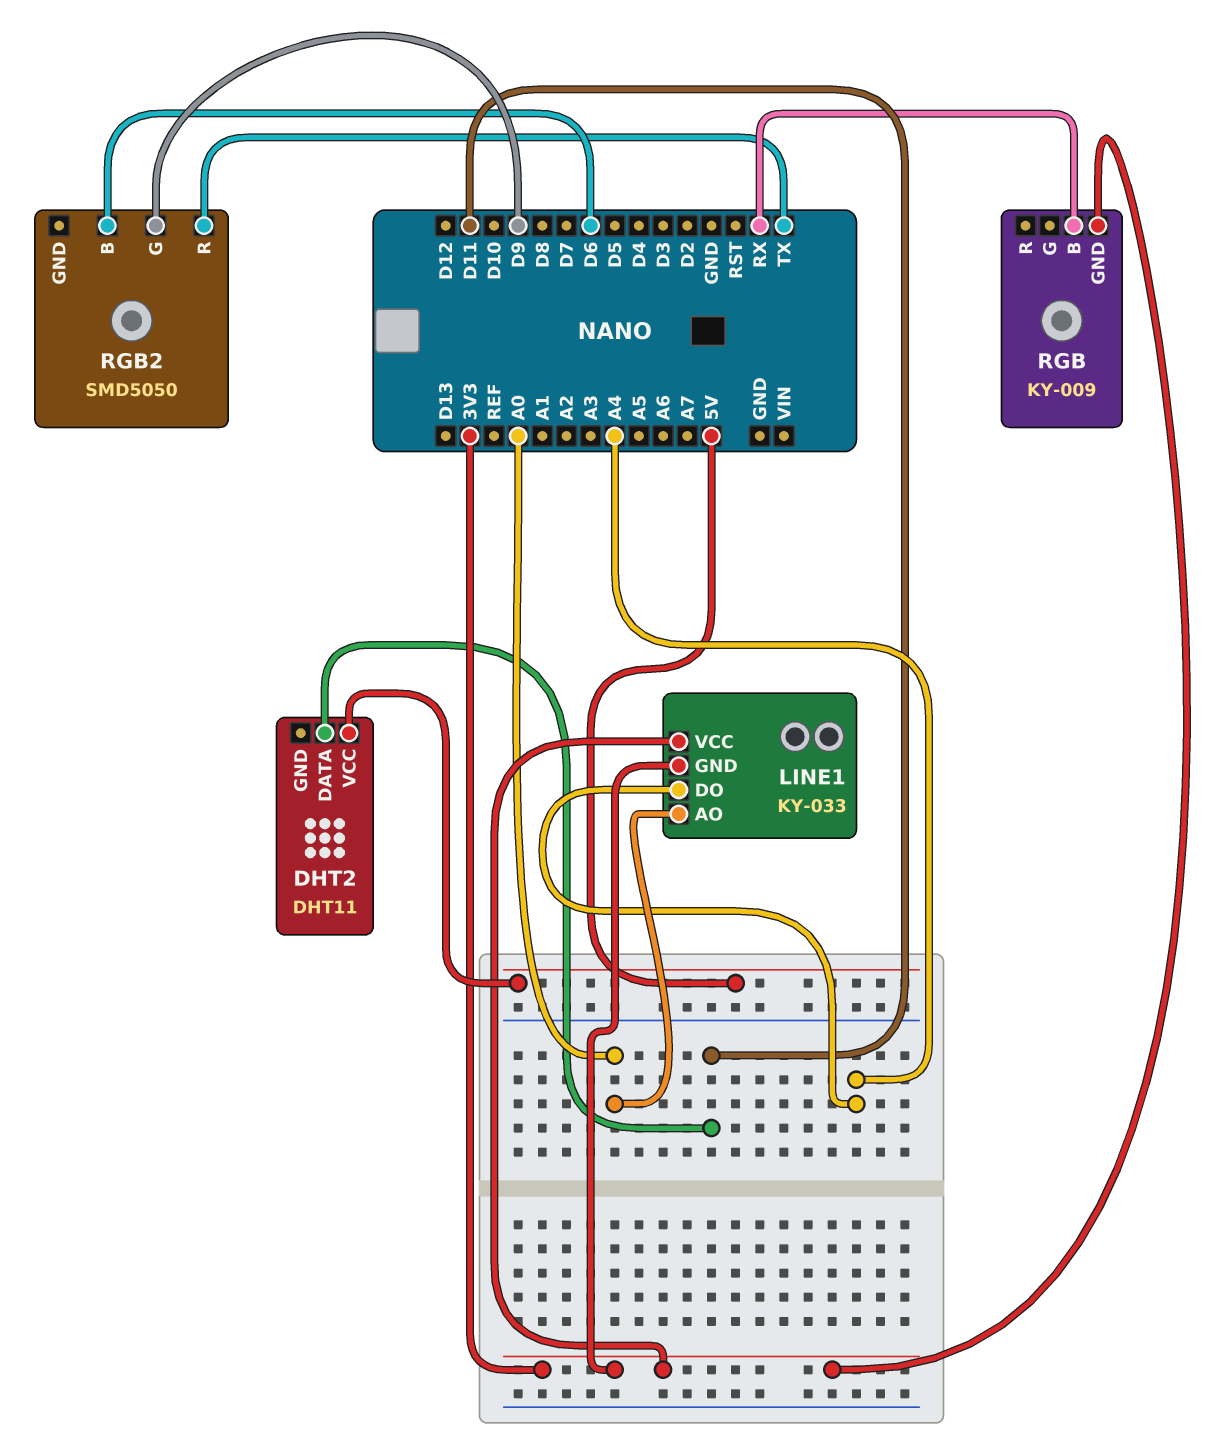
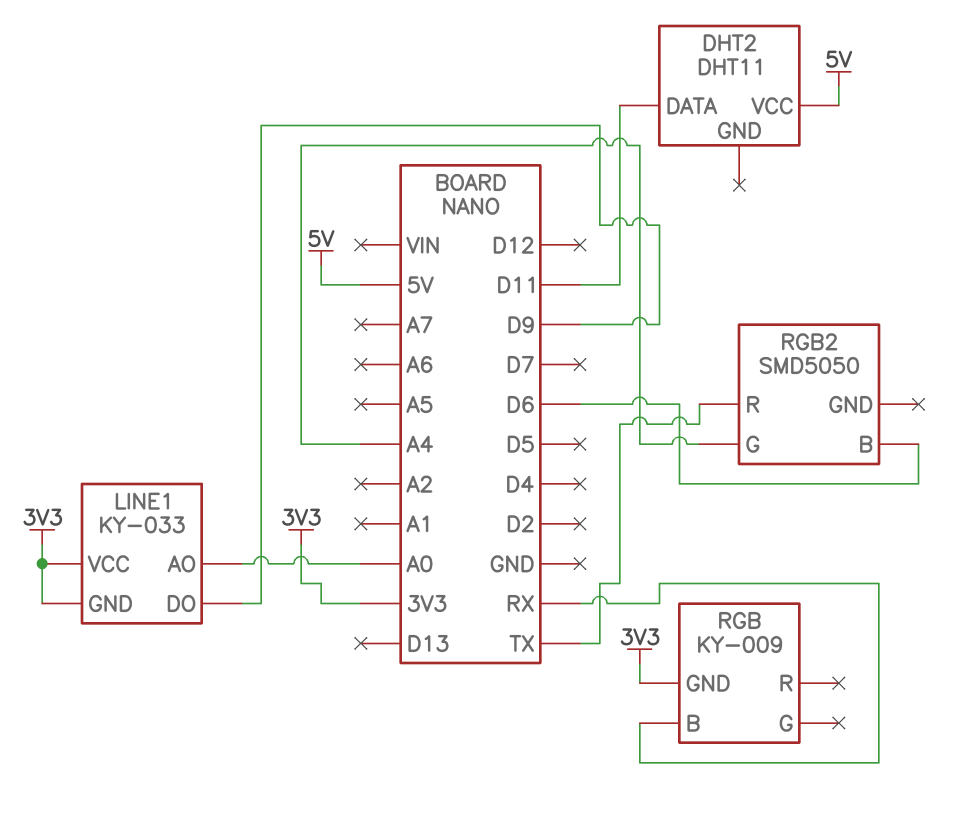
LINE1 pin DO: A4 -> D9
RGB2 pin G: D9 -> A4

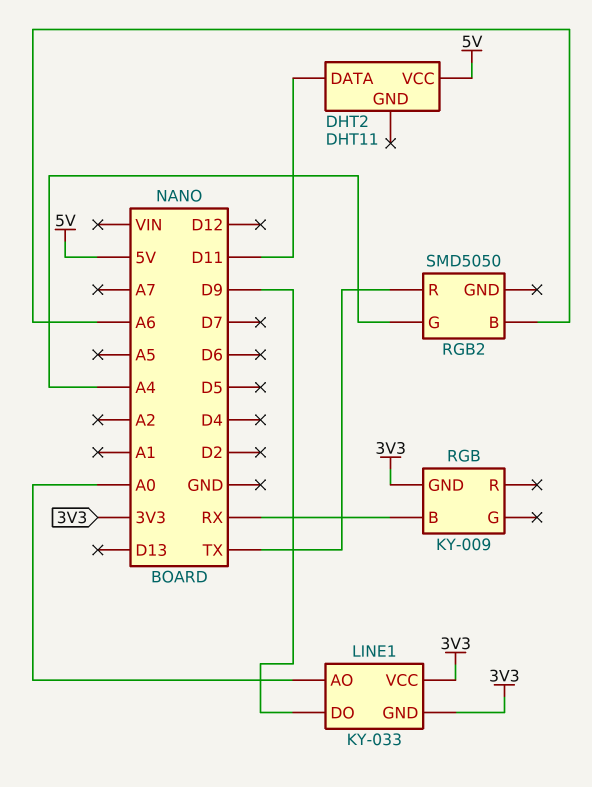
RGB2 pin B: D6 -> A6

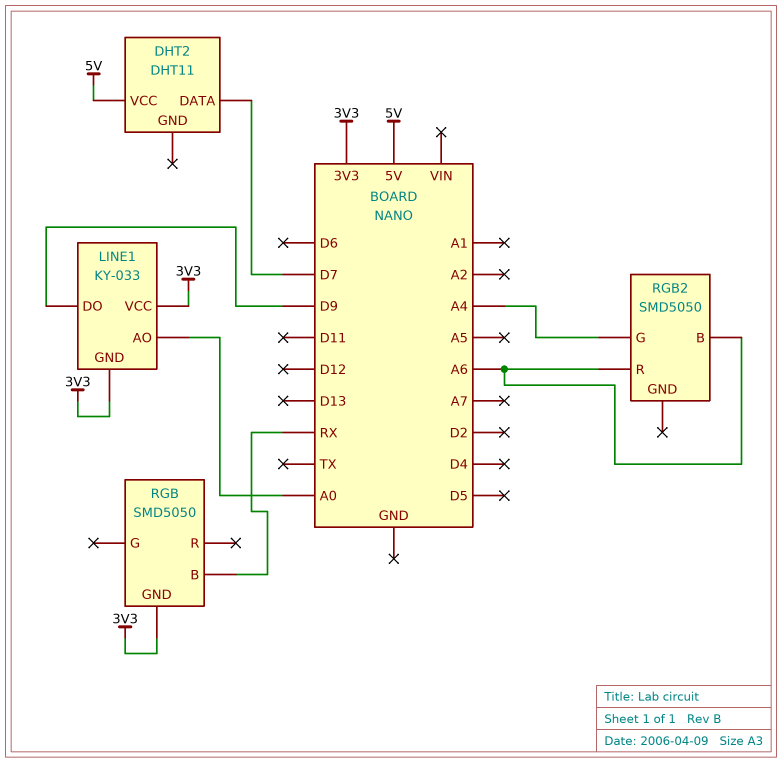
DHT2 pin DATA: D11 -> D7
RGB: KY-009 -> SMD5050
RGB2 pin R: TX -> A6

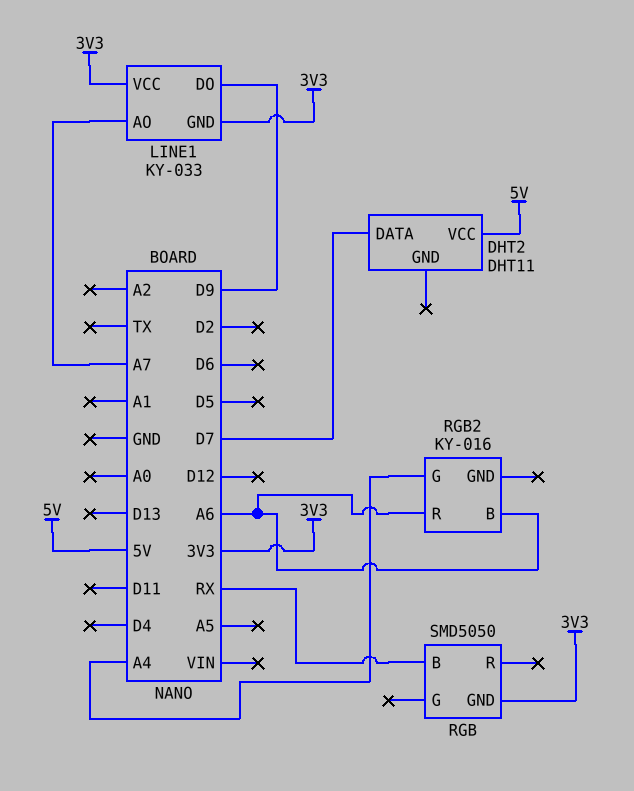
LINE1 pin AO: A0 -> A7
RGB2: SMD5050 -> KY-016

